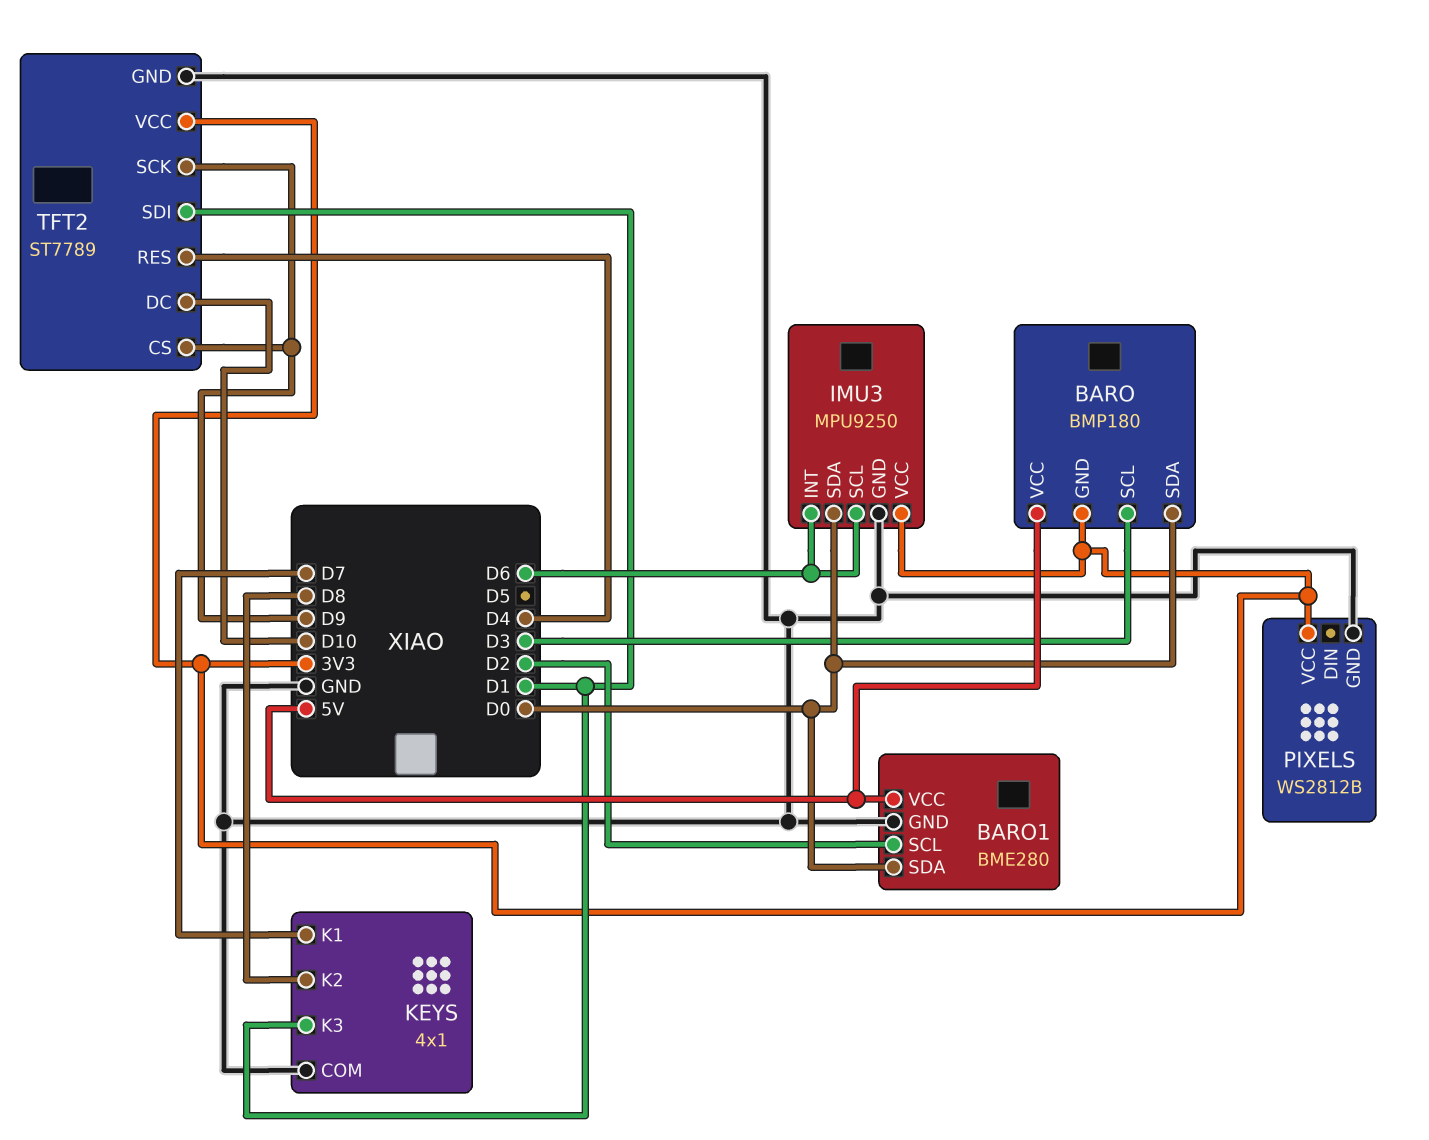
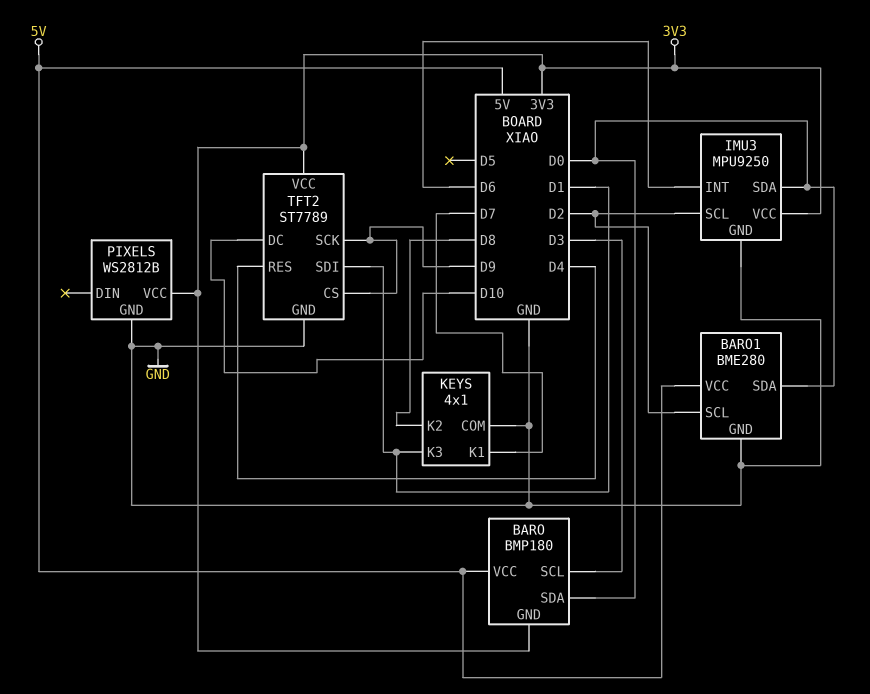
IMU3 pin SCL: D6 -> D2

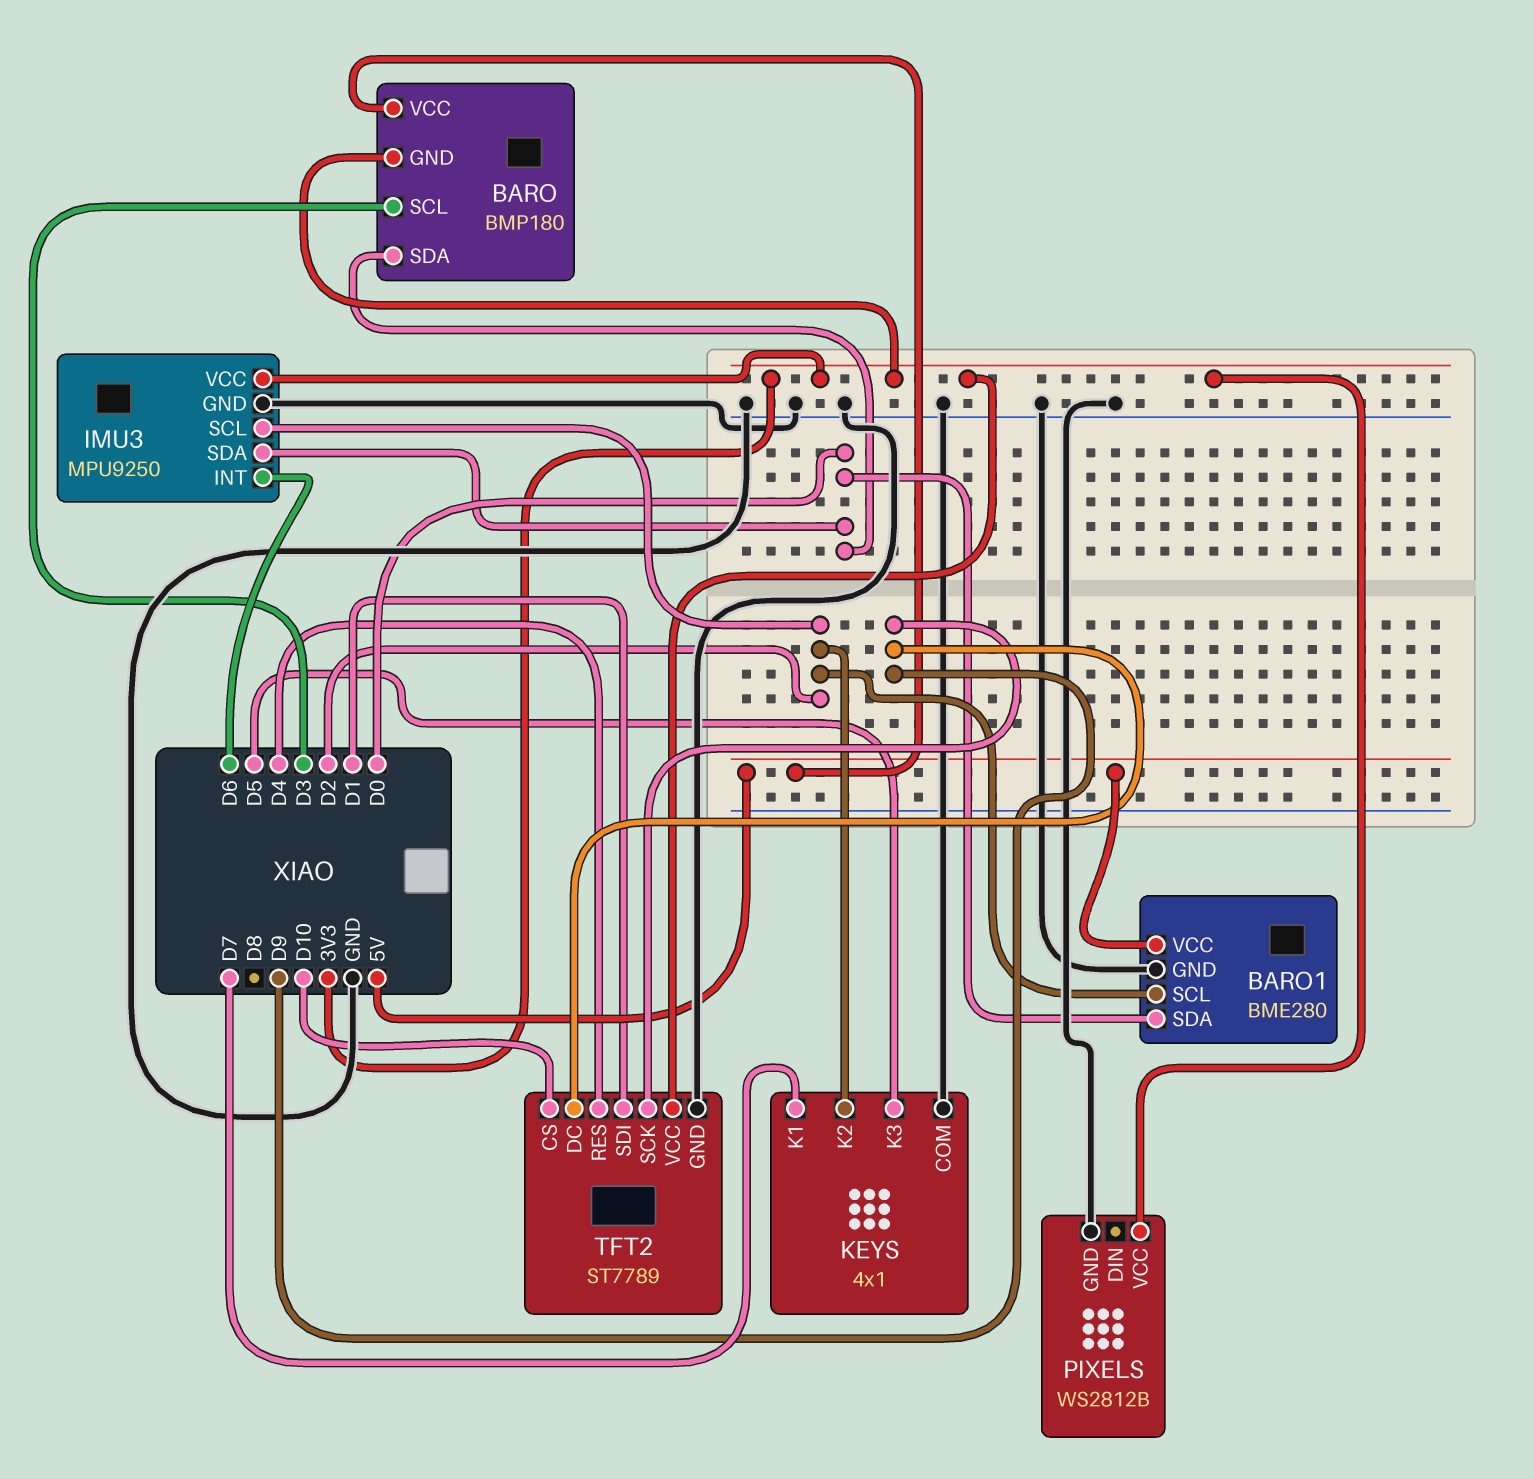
KEYS pin K2: D8 -> D2
KEYS pin K3: D1 -> D5
TFT2 pin CS: D9 -> D10
TFT2 pin DC: D10 -> D9

